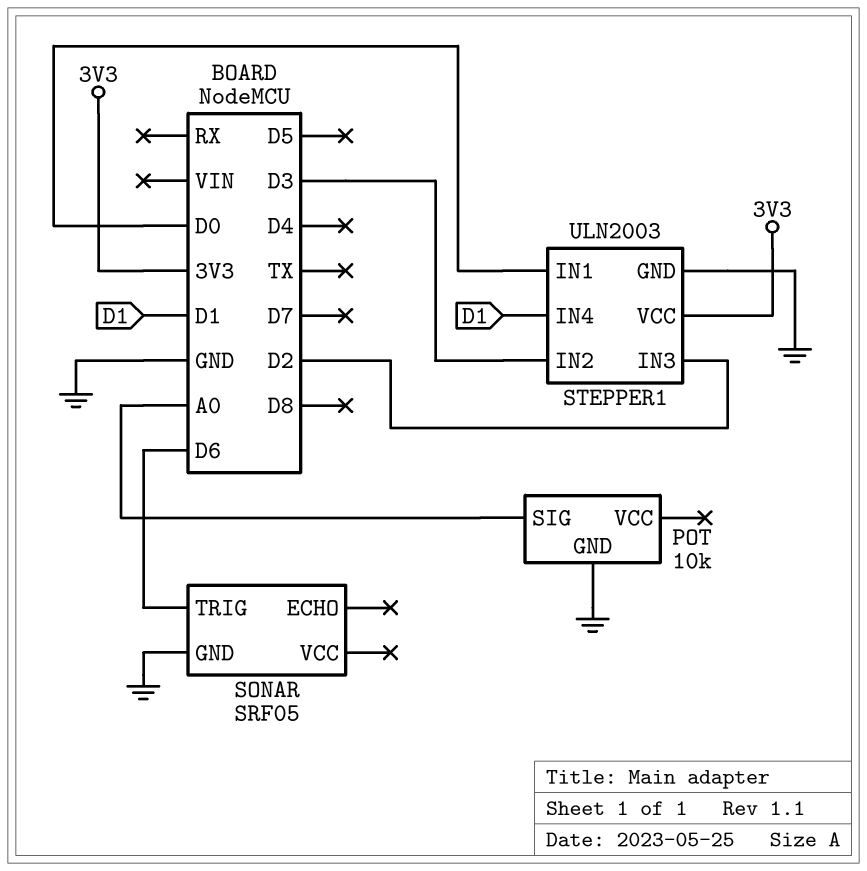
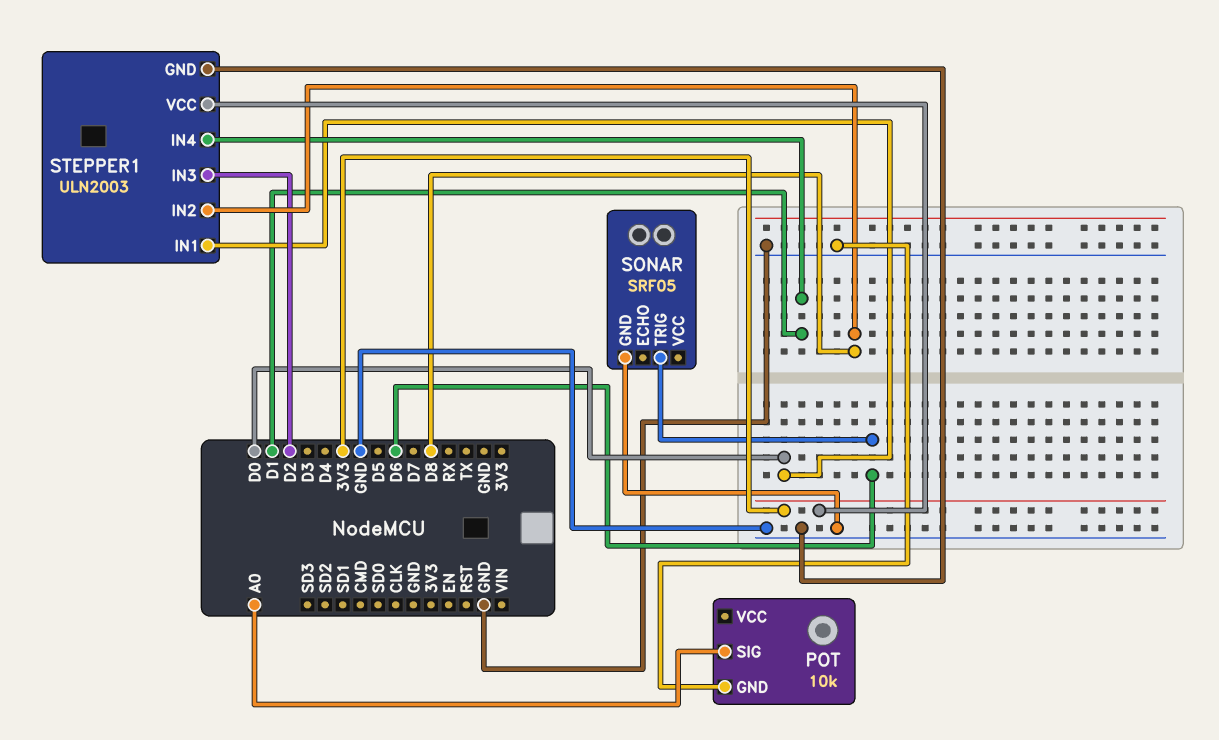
STEPPER1 pin IN2: D3 -> D8

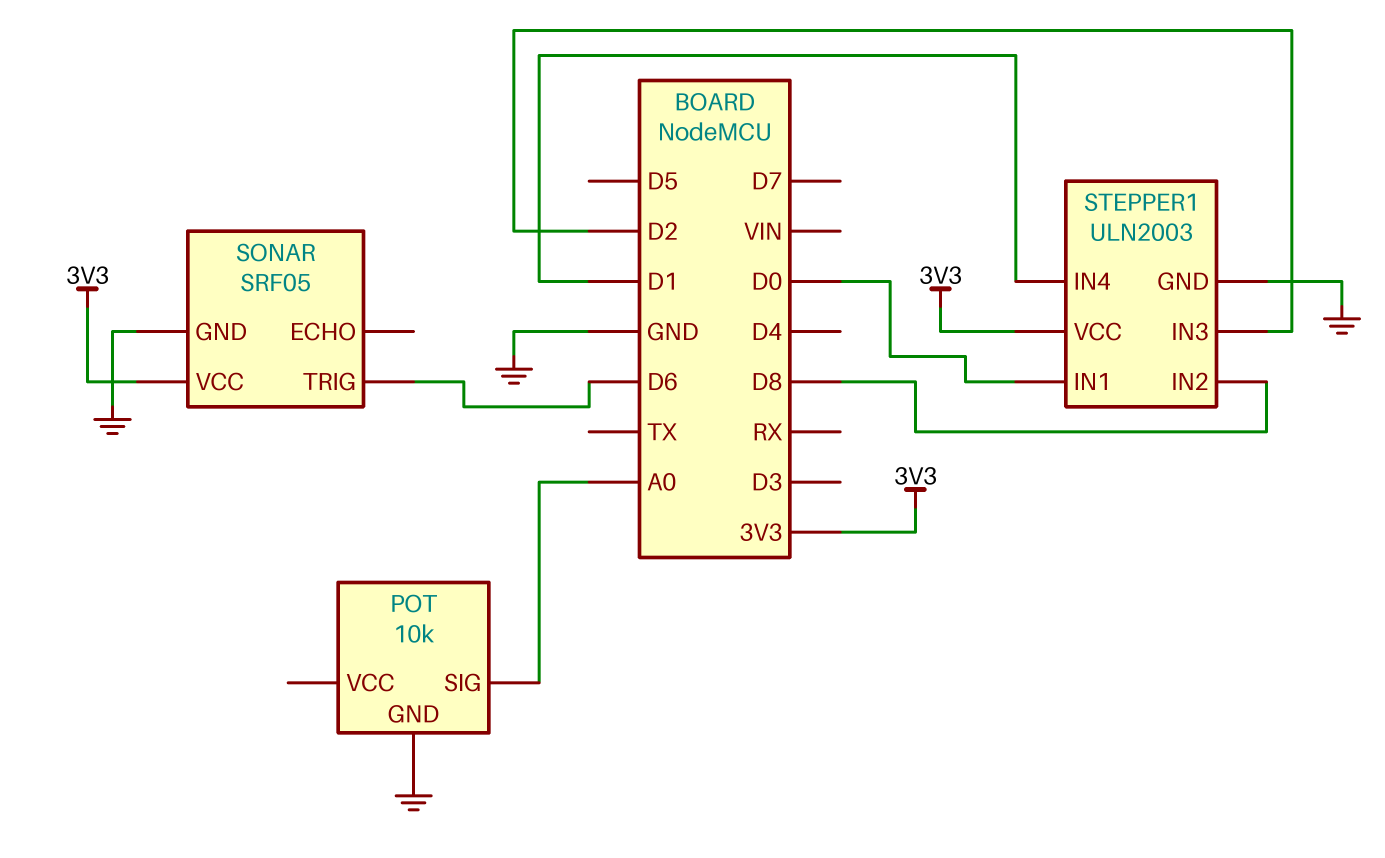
SONAR pin VCC: none -> 3V3

